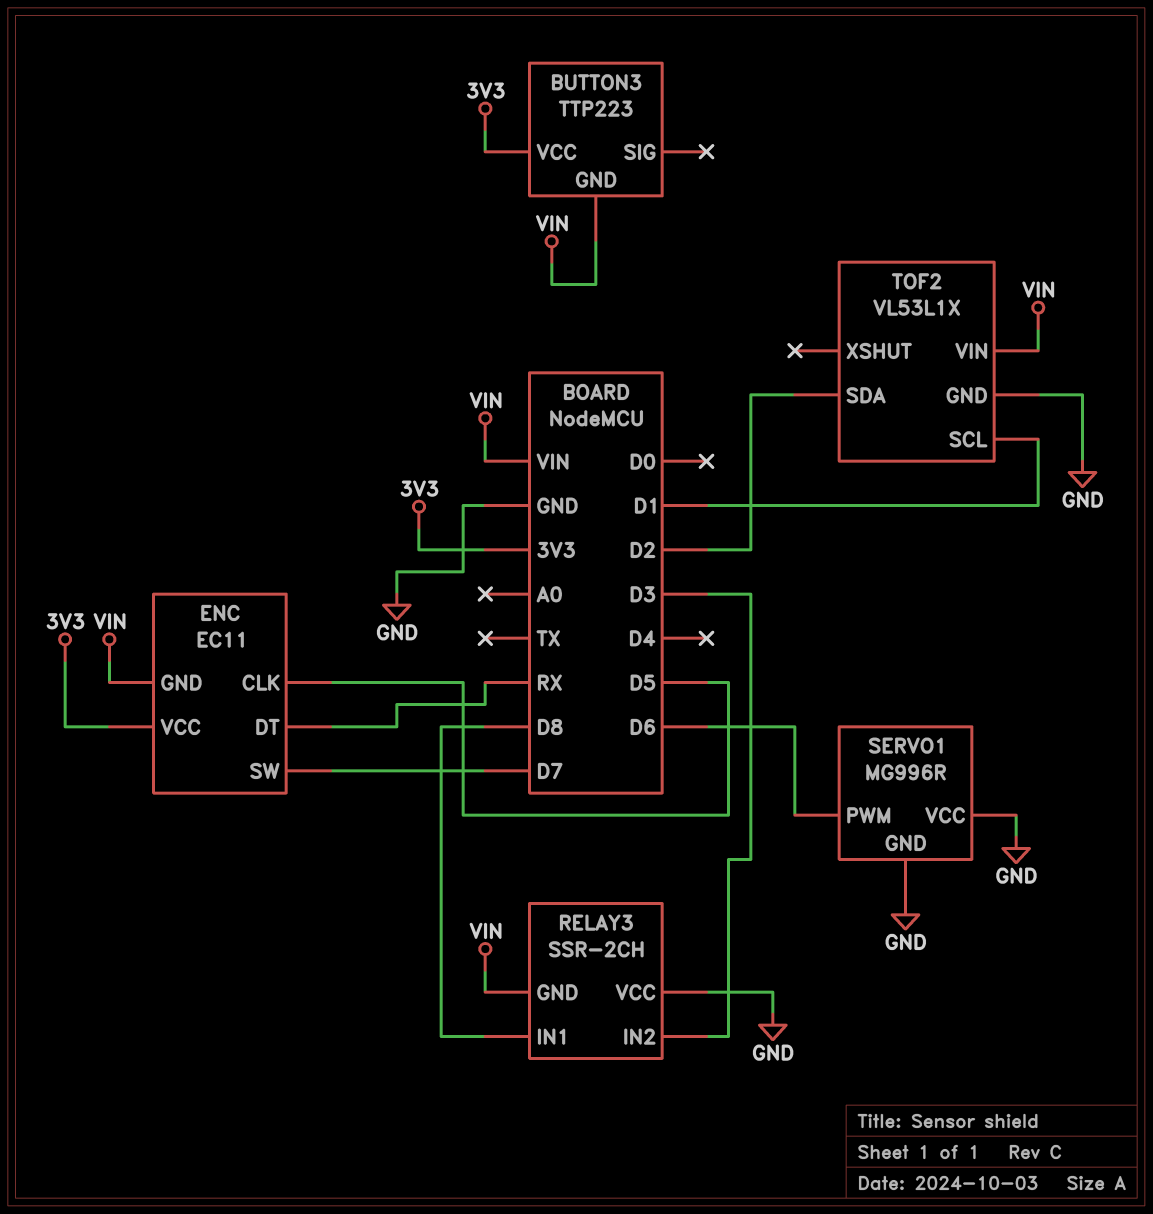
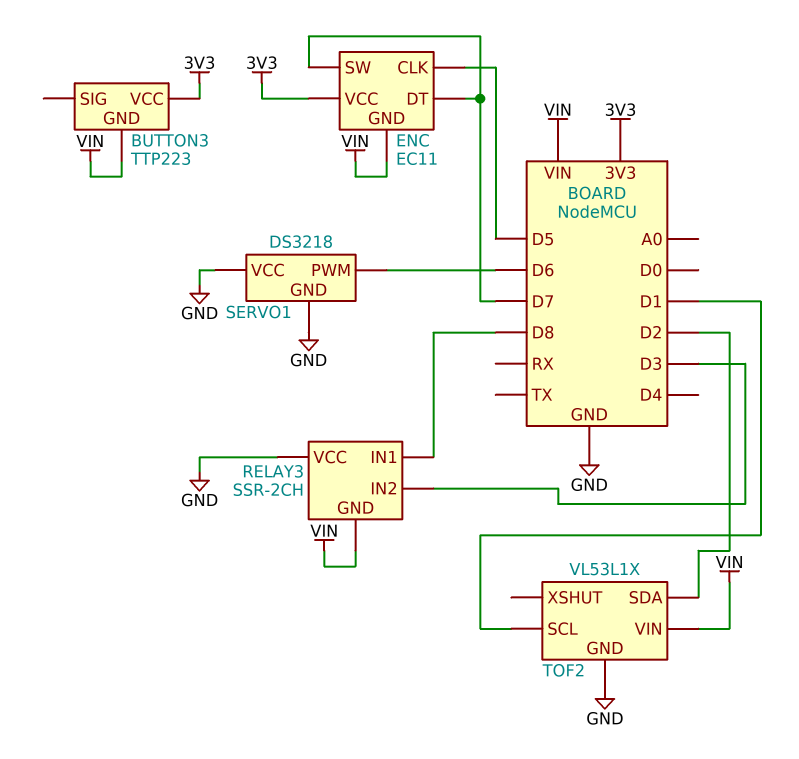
ENC pin DT: RX -> D7
SERVO1: MG996R -> DS3218

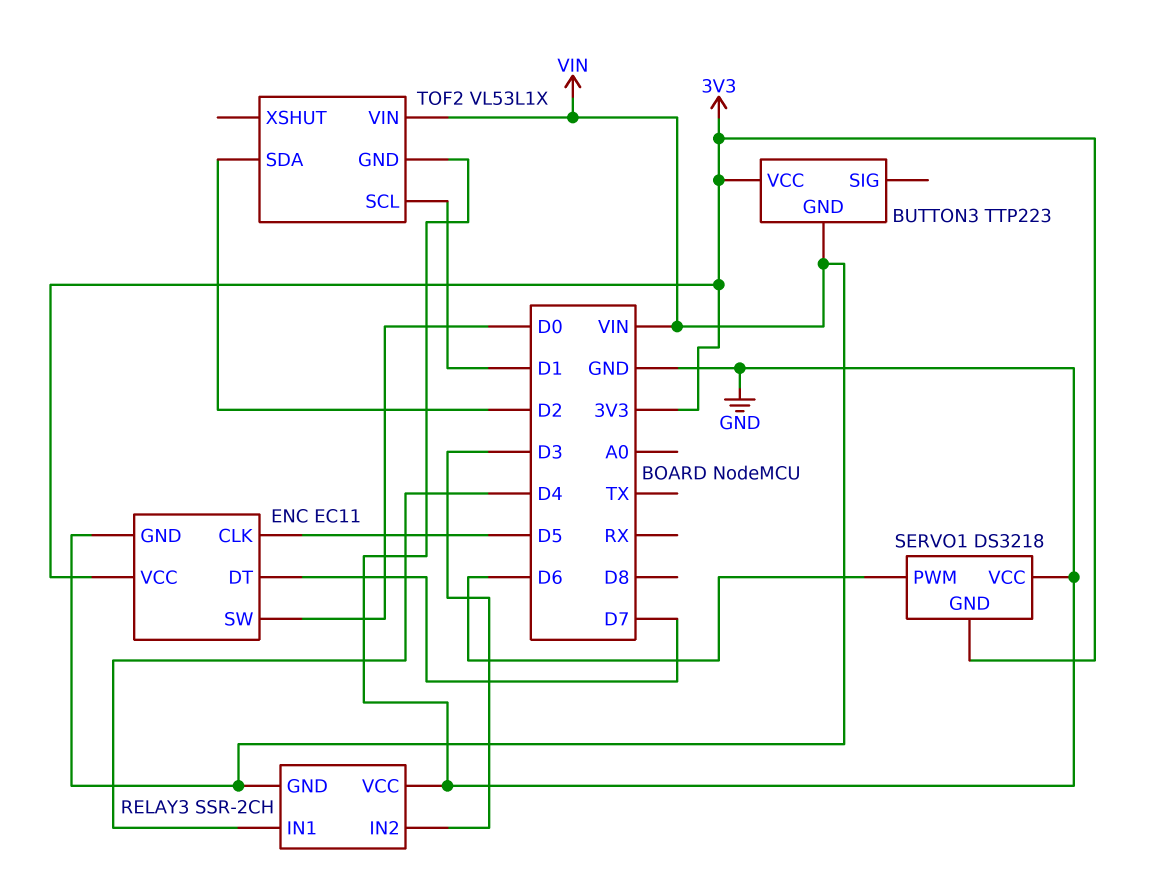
ENC pin SW: D7 -> D0
RELAY3 pin IN1: D8 -> D4
SERVO1 pin GND: GND -> 3V3

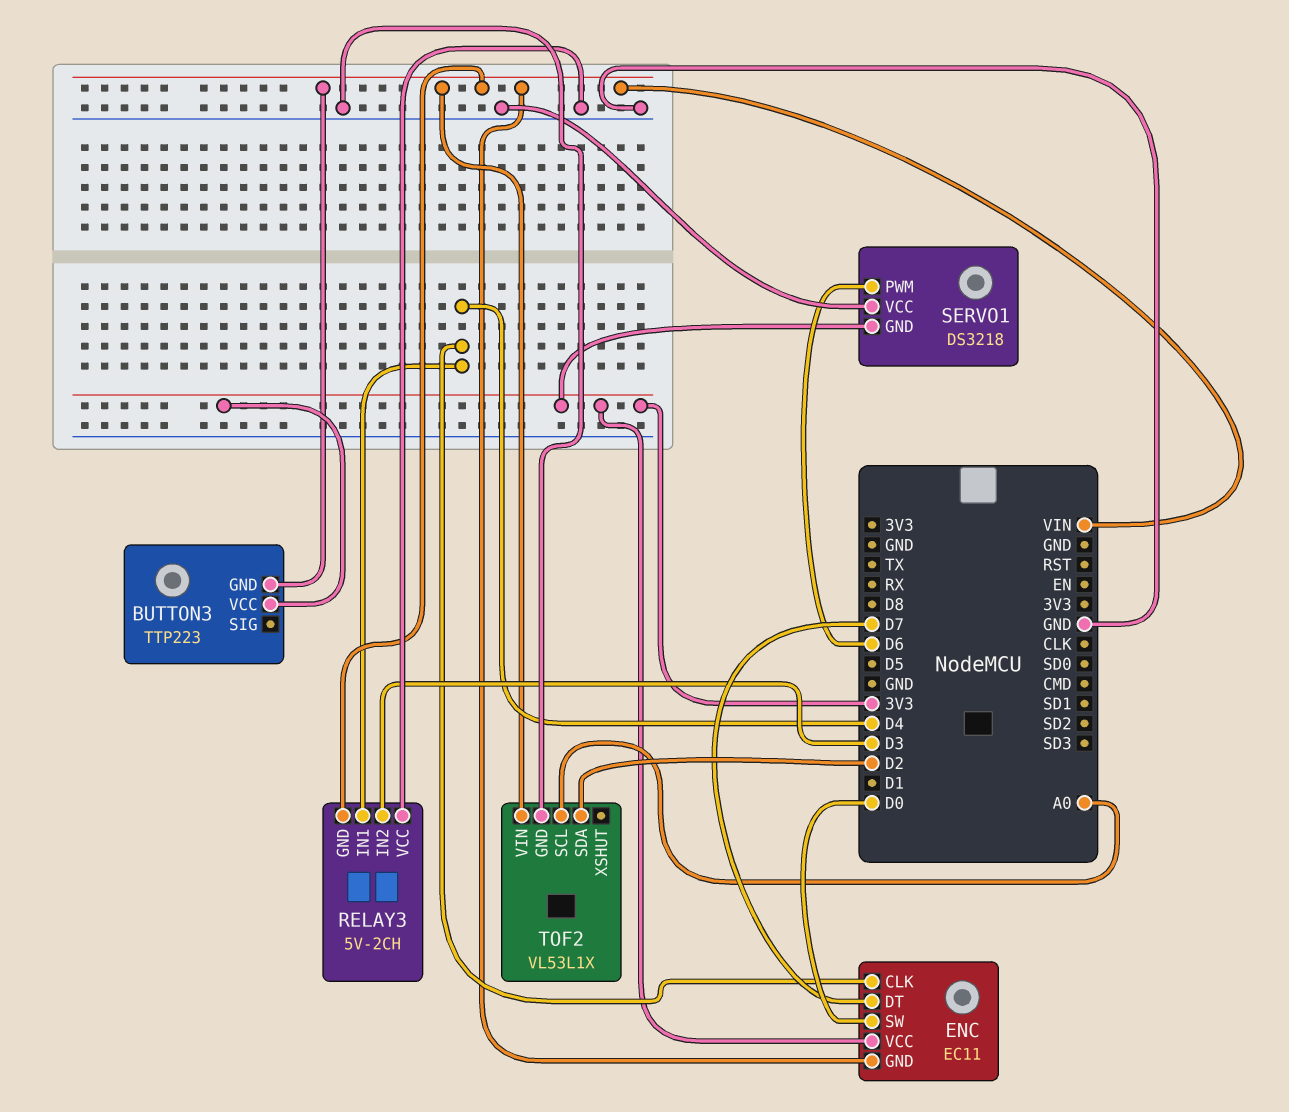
ENC pin CLK: D5 -> D4
RELAY3: SSR-2CH -> 5V-2CH
TOF2 pin SCL: D1 -> A0

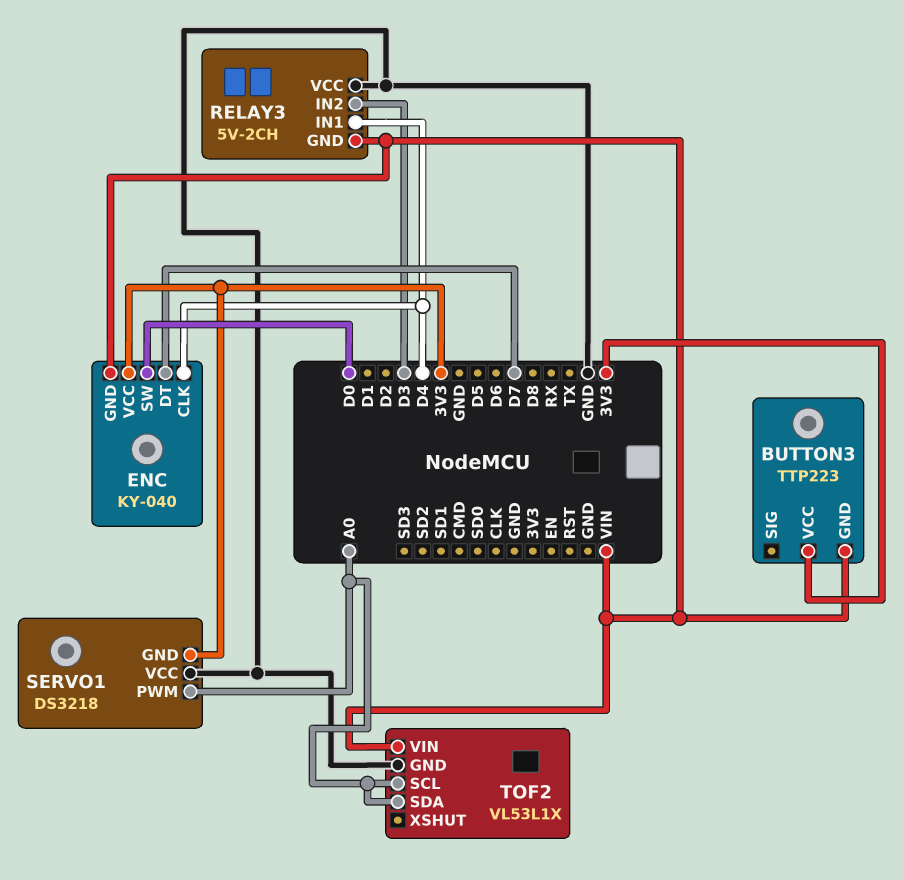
ENC: EC11 -> KY-040
SERVO1 pin PWM: D6 -> A0
TOF2 pin SDA: D2 -> A0

